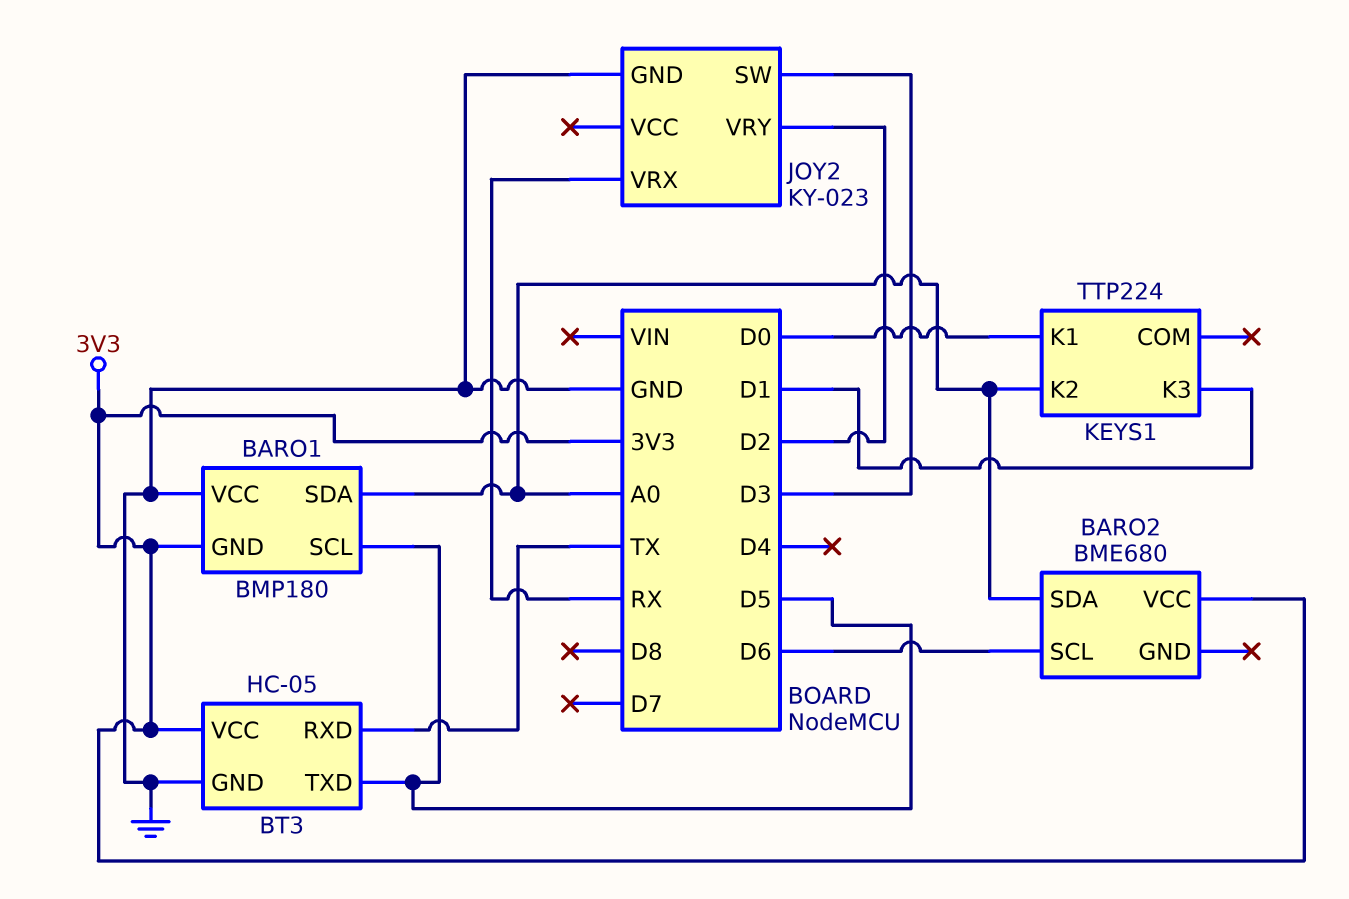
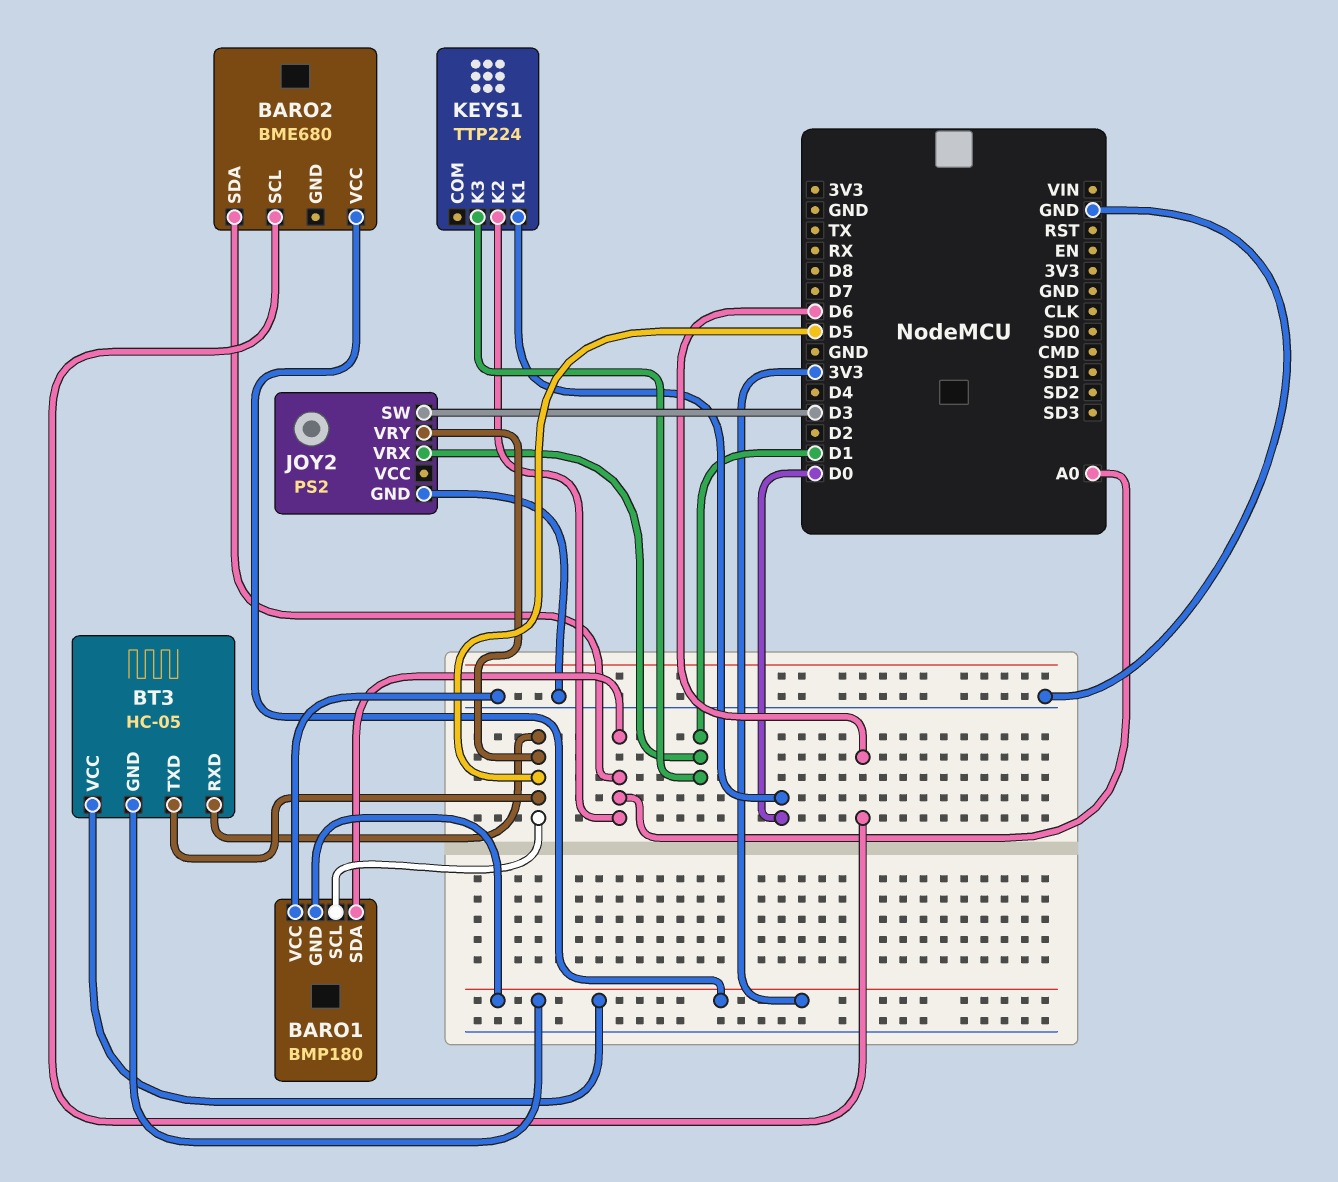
BT3 pin GND: GND -> 3V3
BT3 pin RXD: TX -> D5
JOY2: KY-023 -> PS2
JOY2 pin VRX: RX -> D1
JOY2 pin VRY: D2 -> D5

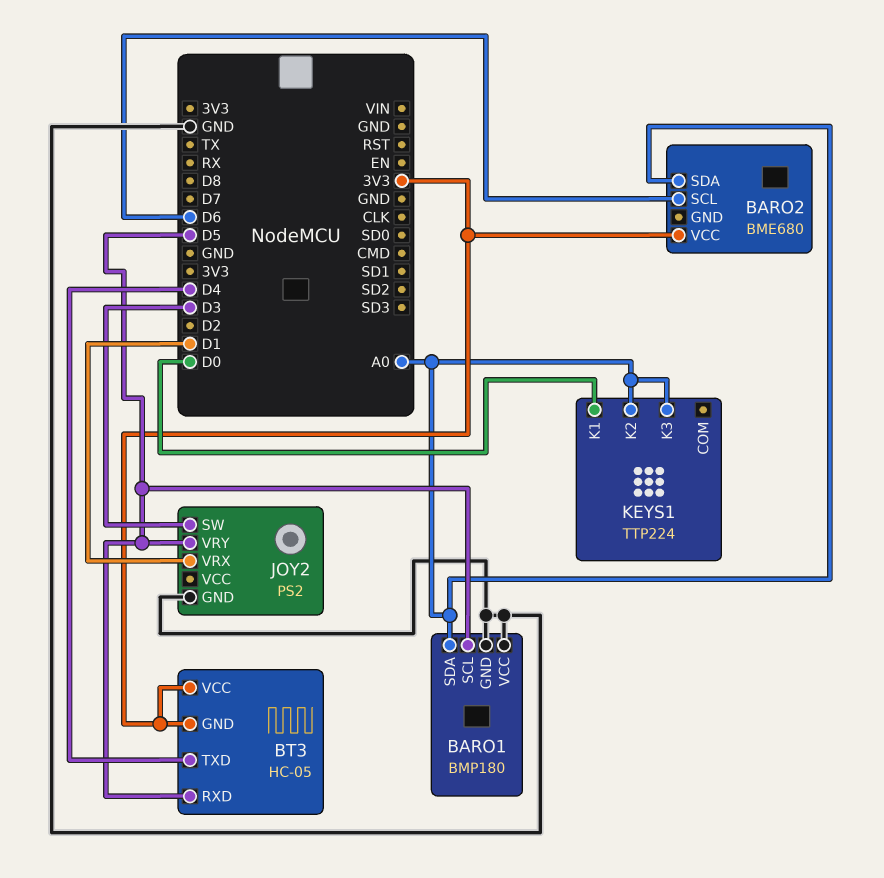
BARO1 pin GND: 3V3 -> GND
BT3 pin TXD: D5 -> D4
KEYS1 pin K3: D1 -> A0

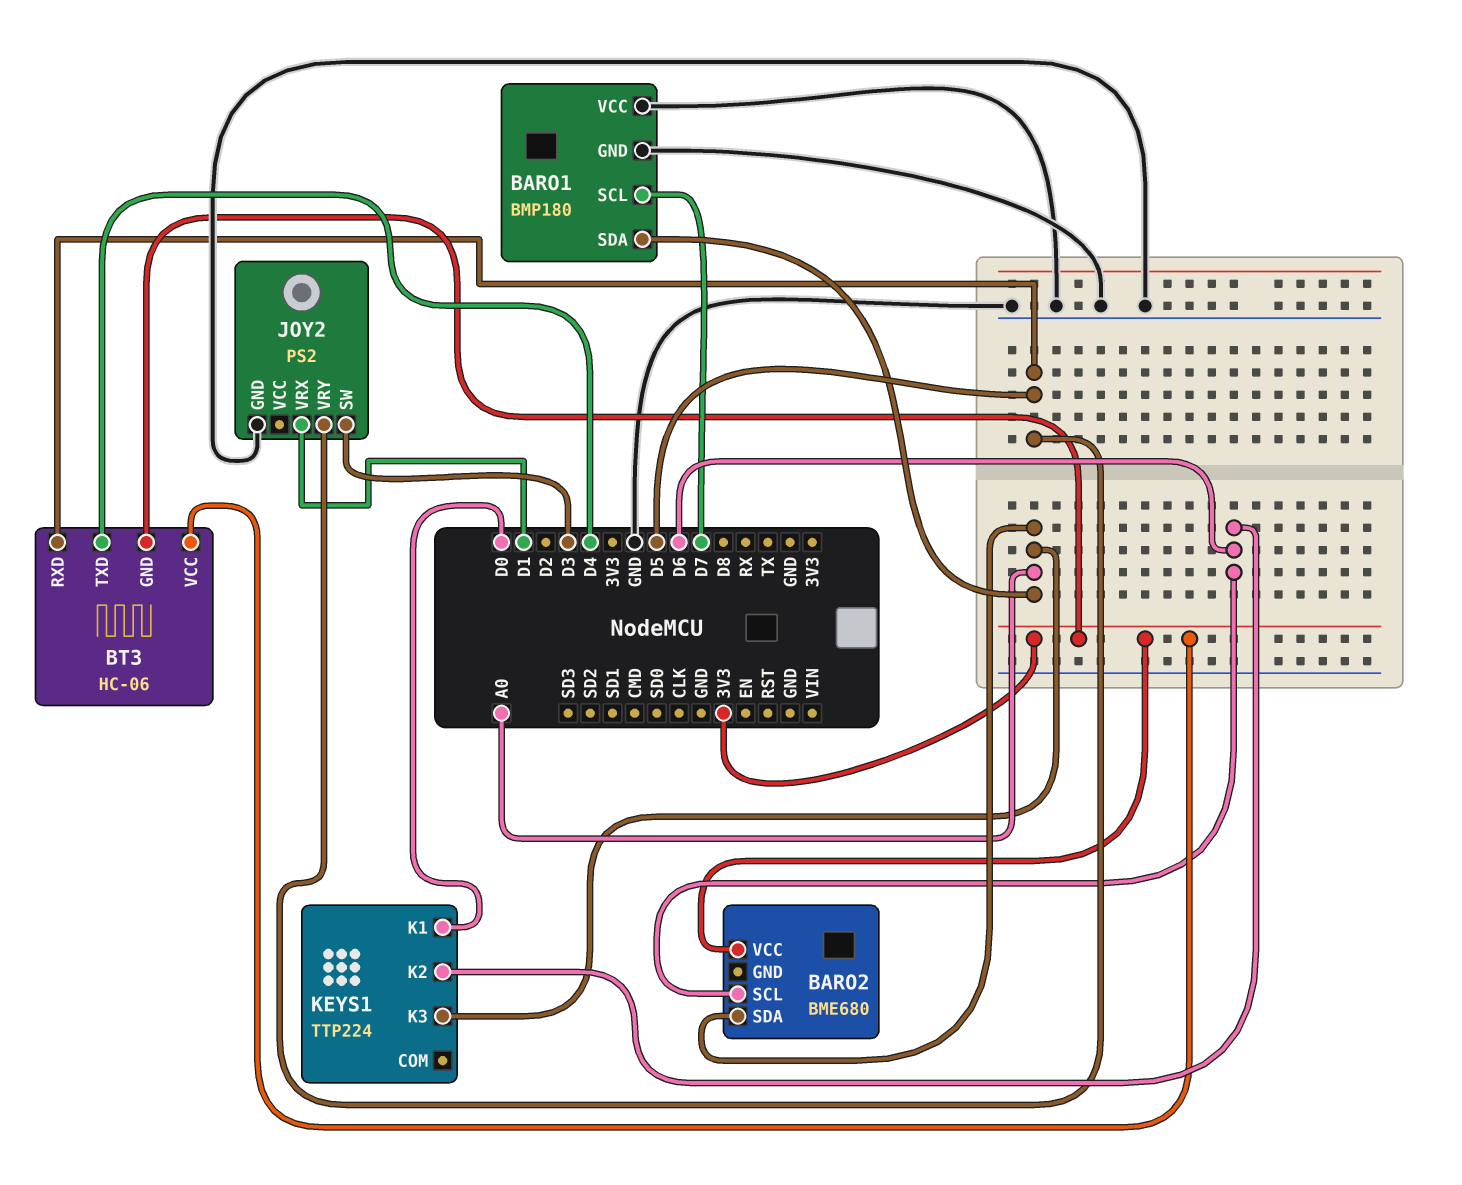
BARO1 pin SCL: D5 -> D7
BT3: HC-05 -> HC-06
KEYS1 pin K2: A0 -> D6

